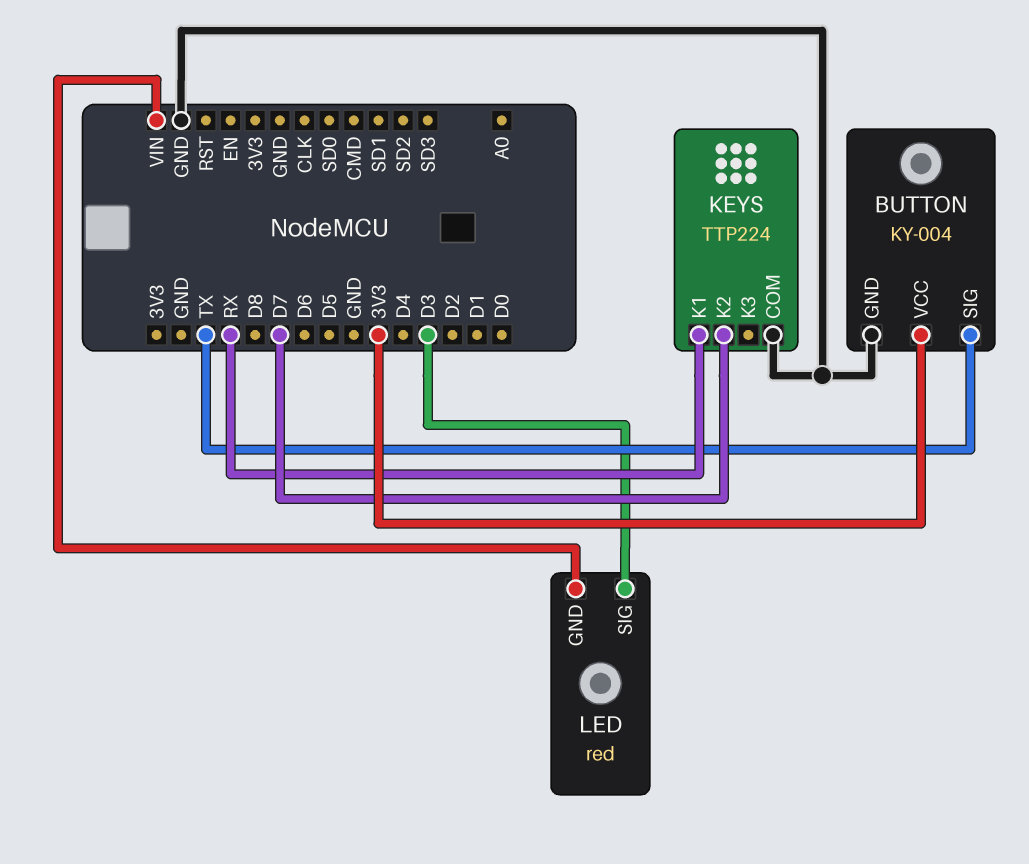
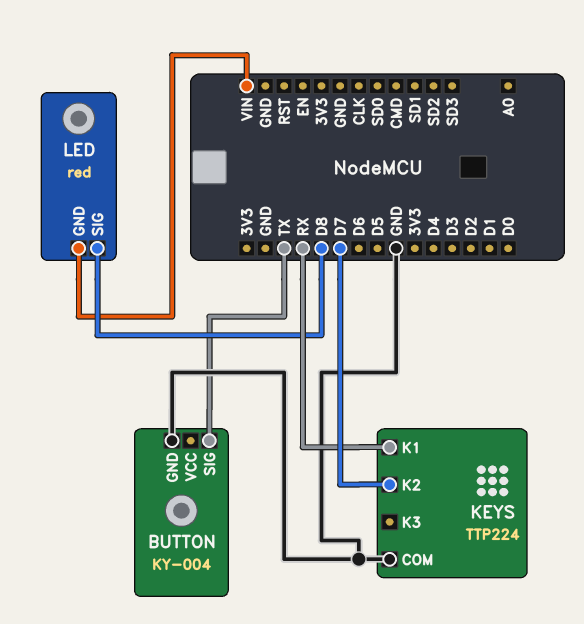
BUTTON pin VCC: 3V3 -> none
LED pin SIG: D3 -> D8

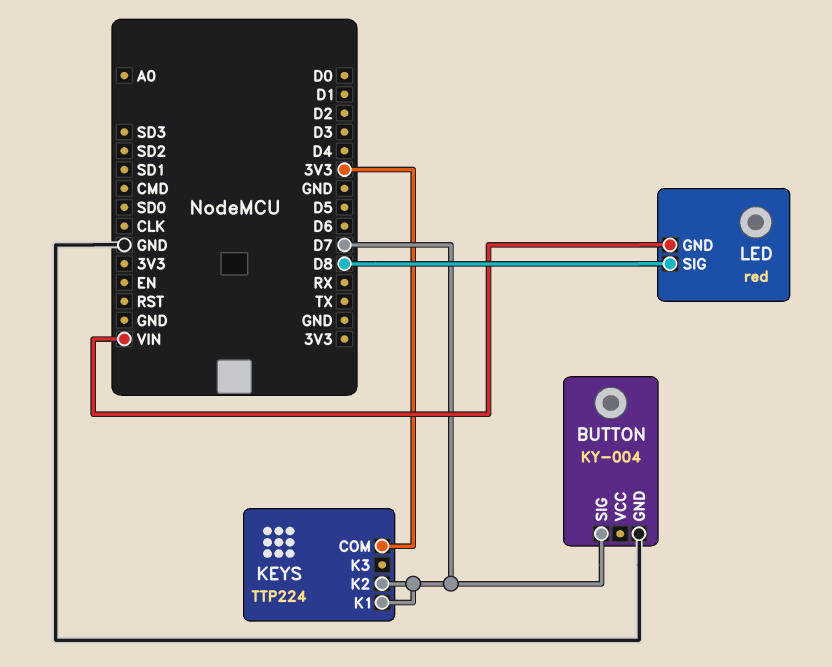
BUTTON pin SIG: TX -> D7
KEYS pin COM: GND -> 3V3
KEYS pin K1: RX -> D7

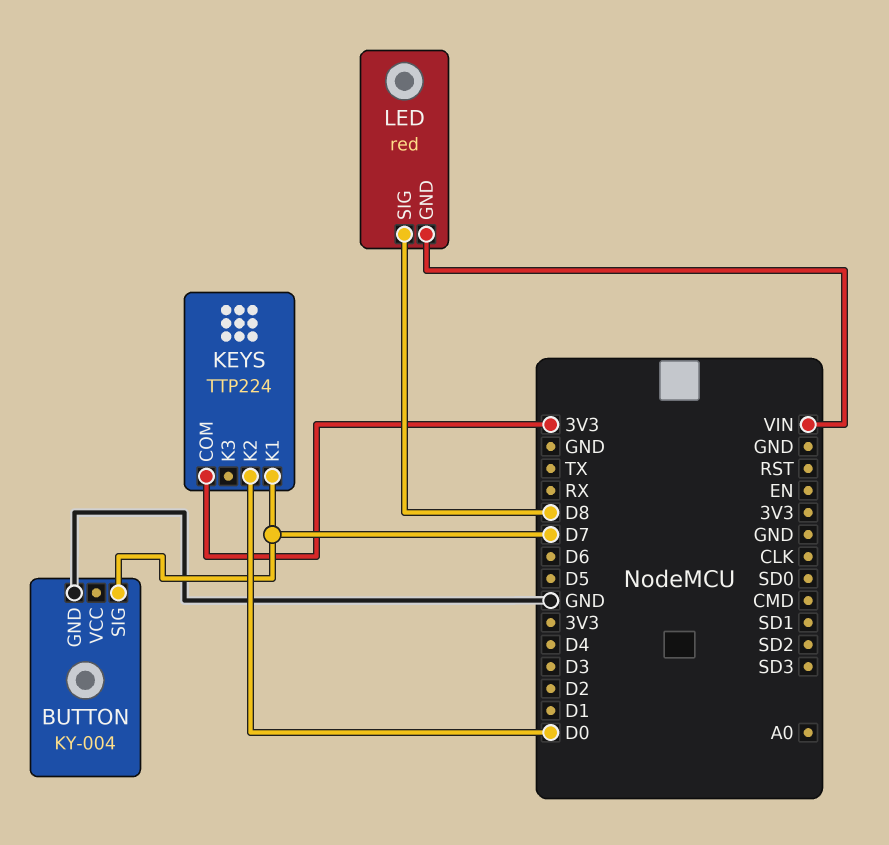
KEYS pin K2: D7 -> D0

